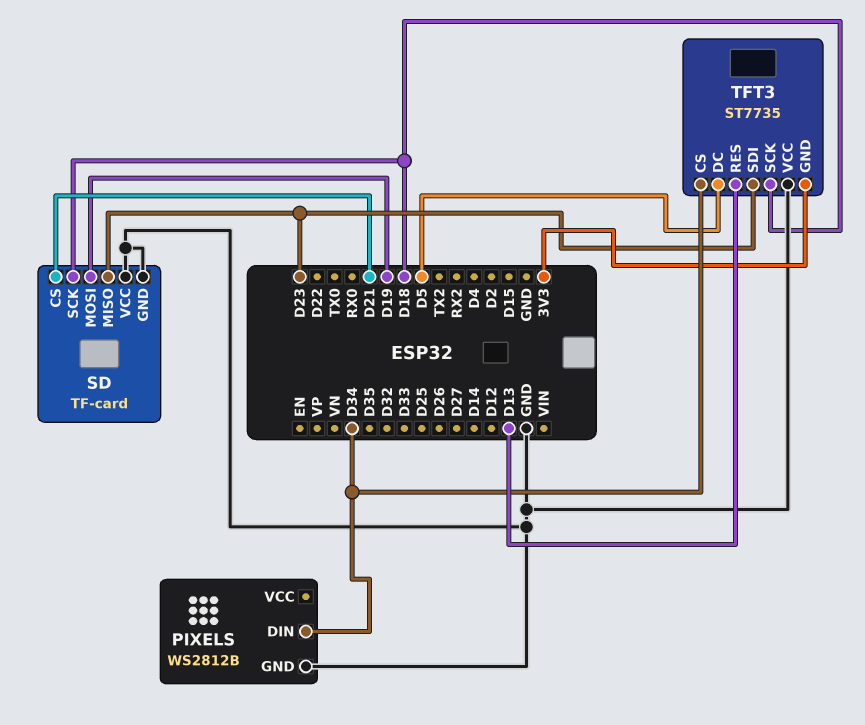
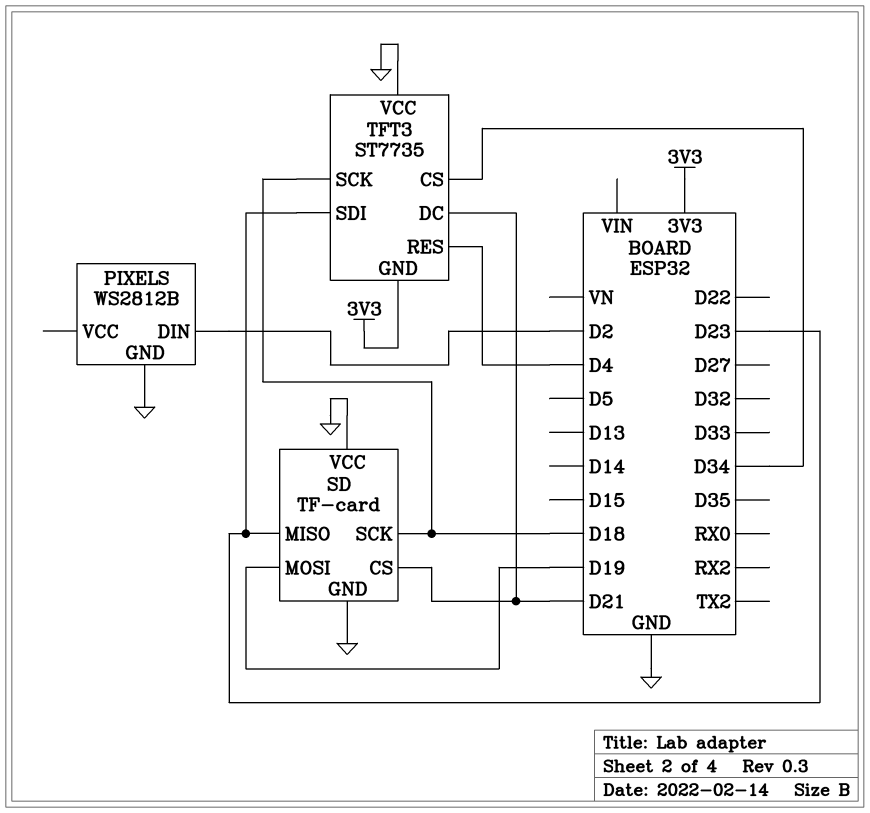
PIXELS pin DIN: D34 -> D2
TFT3 pin DC: D5 -> D21
TFT3 pin RES: D13 -> D4

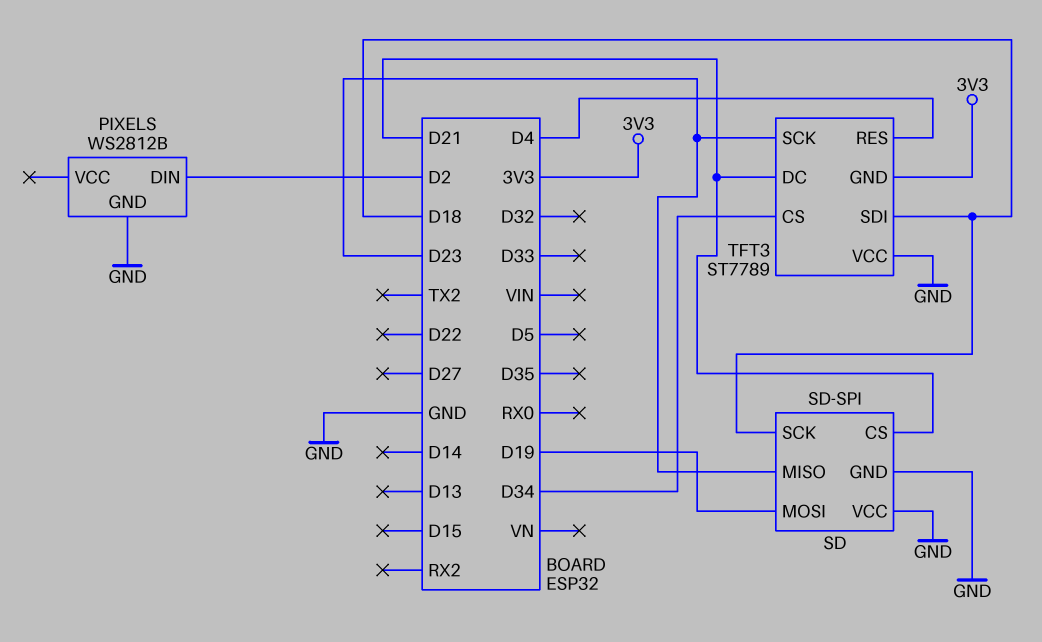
SD: TF-card -> SD-SPI
TFT3: ST7735 -> ST7789
TFT3 pin SCK: D18 -> D23
TFT3 pin SDI: D23 -> D18

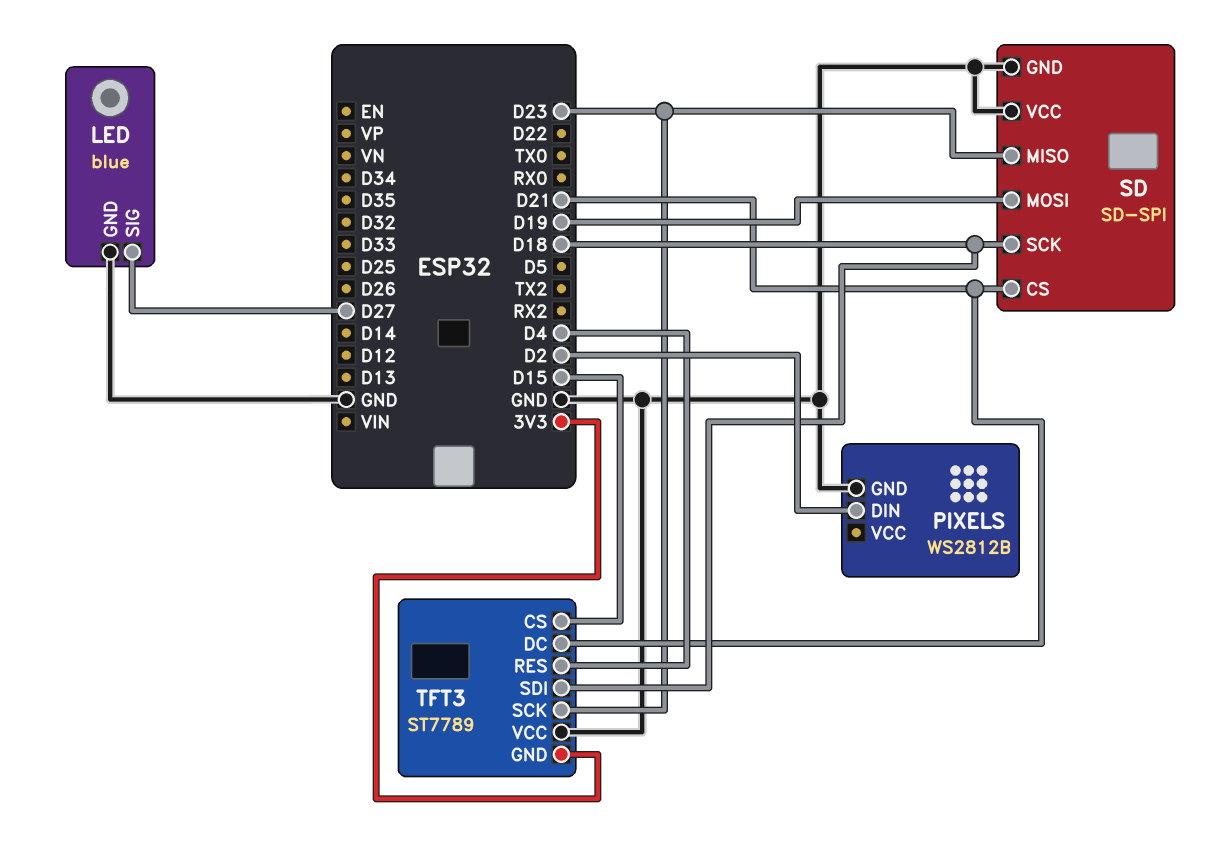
LED: none -> blue
LED pin GND: none -> GND
LED pin SIG: none -> D27
TFT3 pin CS: D34 -> D15

